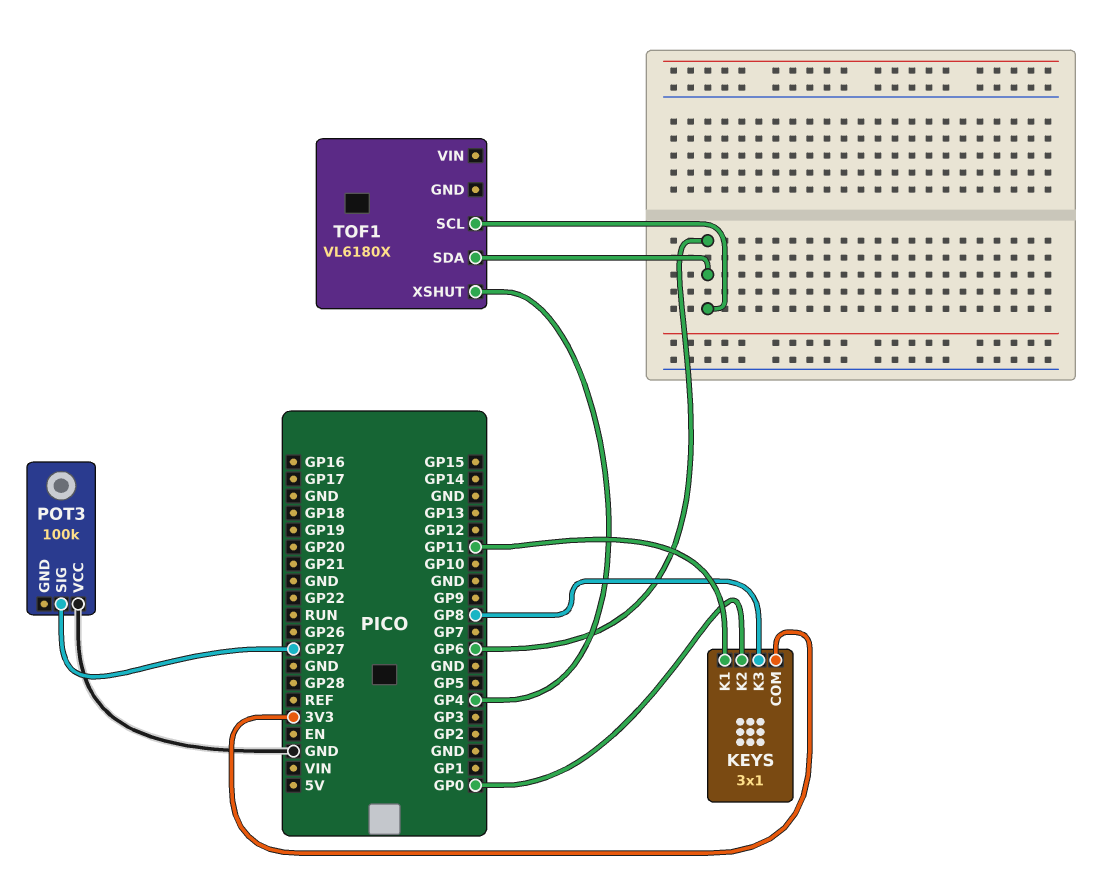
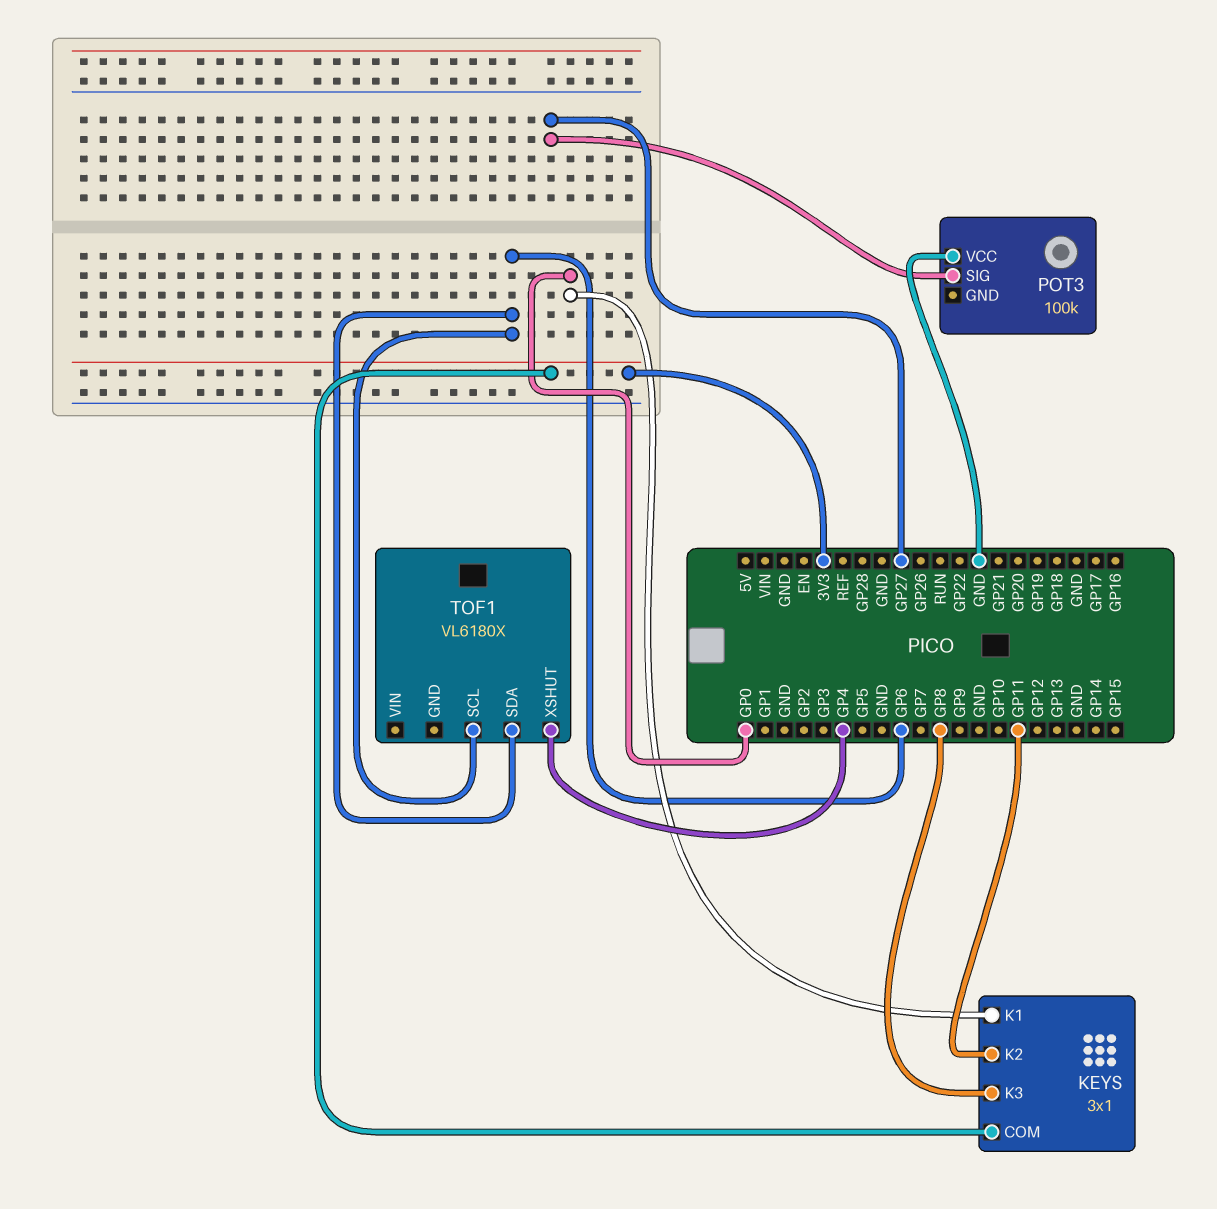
KEYS pin K1: GP11 -> GP0
KEYS pin K2: GP0 -> GP11

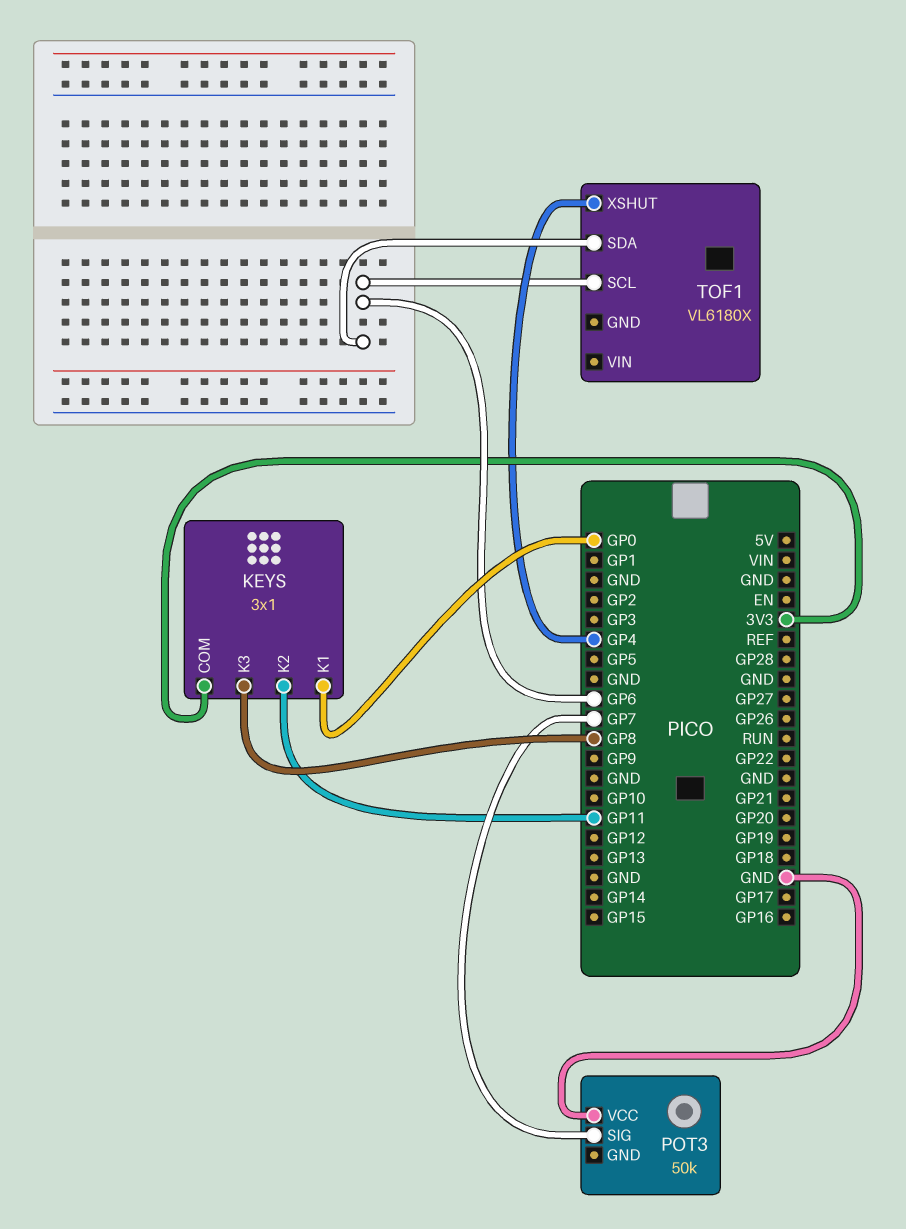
POT3: 100k -> 50k
POT3 pin SIG: GP27 -> GP7

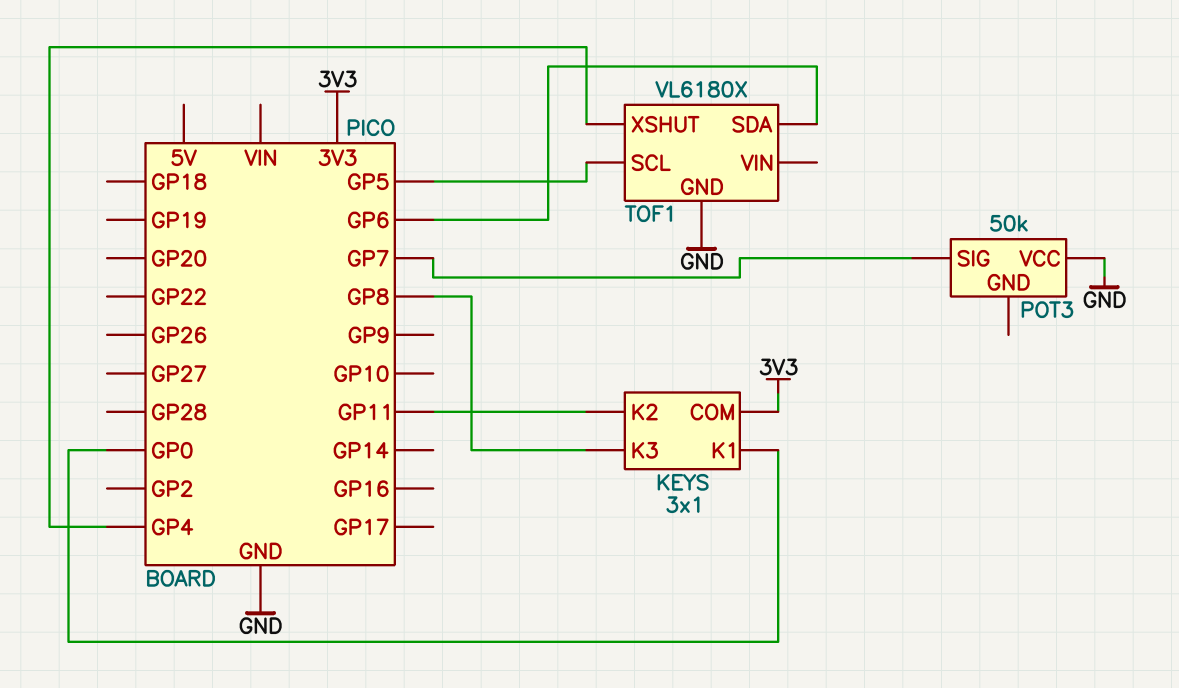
TOF1 pin GND: none -> GND
TOF1 pin SCL: GP6 -> GP5

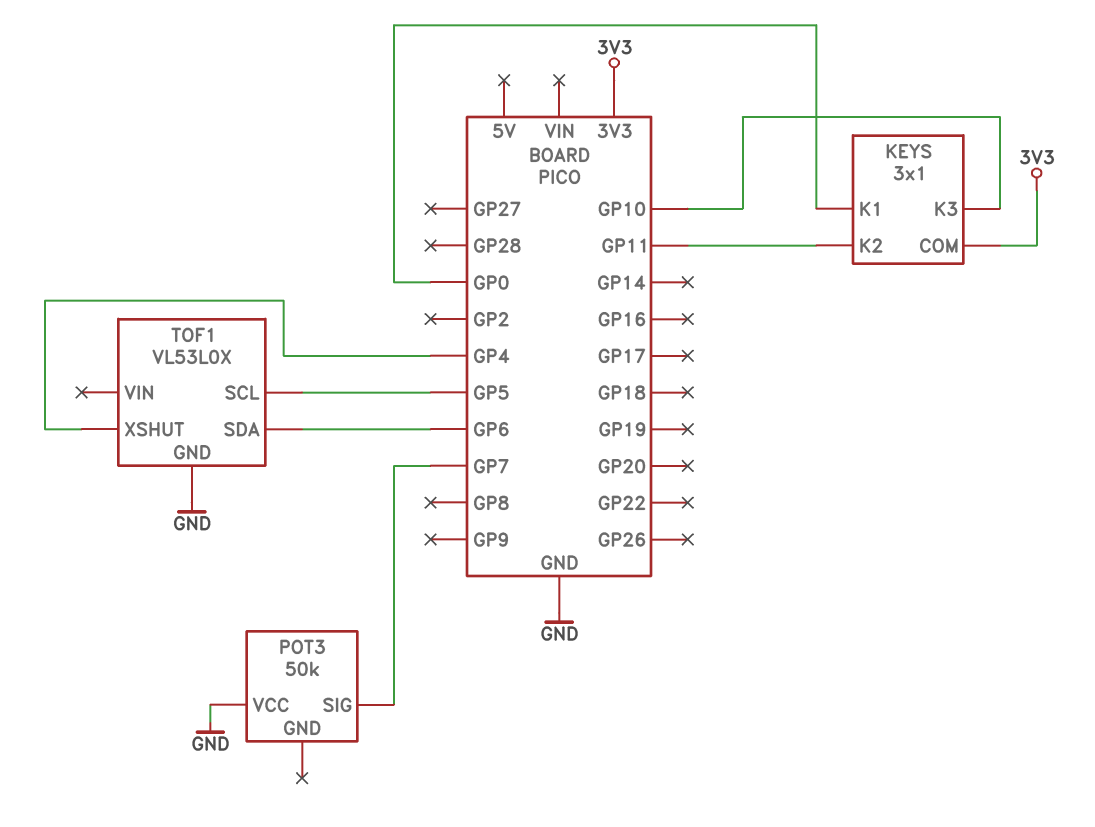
KEYS pin K3: GP8 -> GP10
TOF1: VL6180X -> VL53L0X

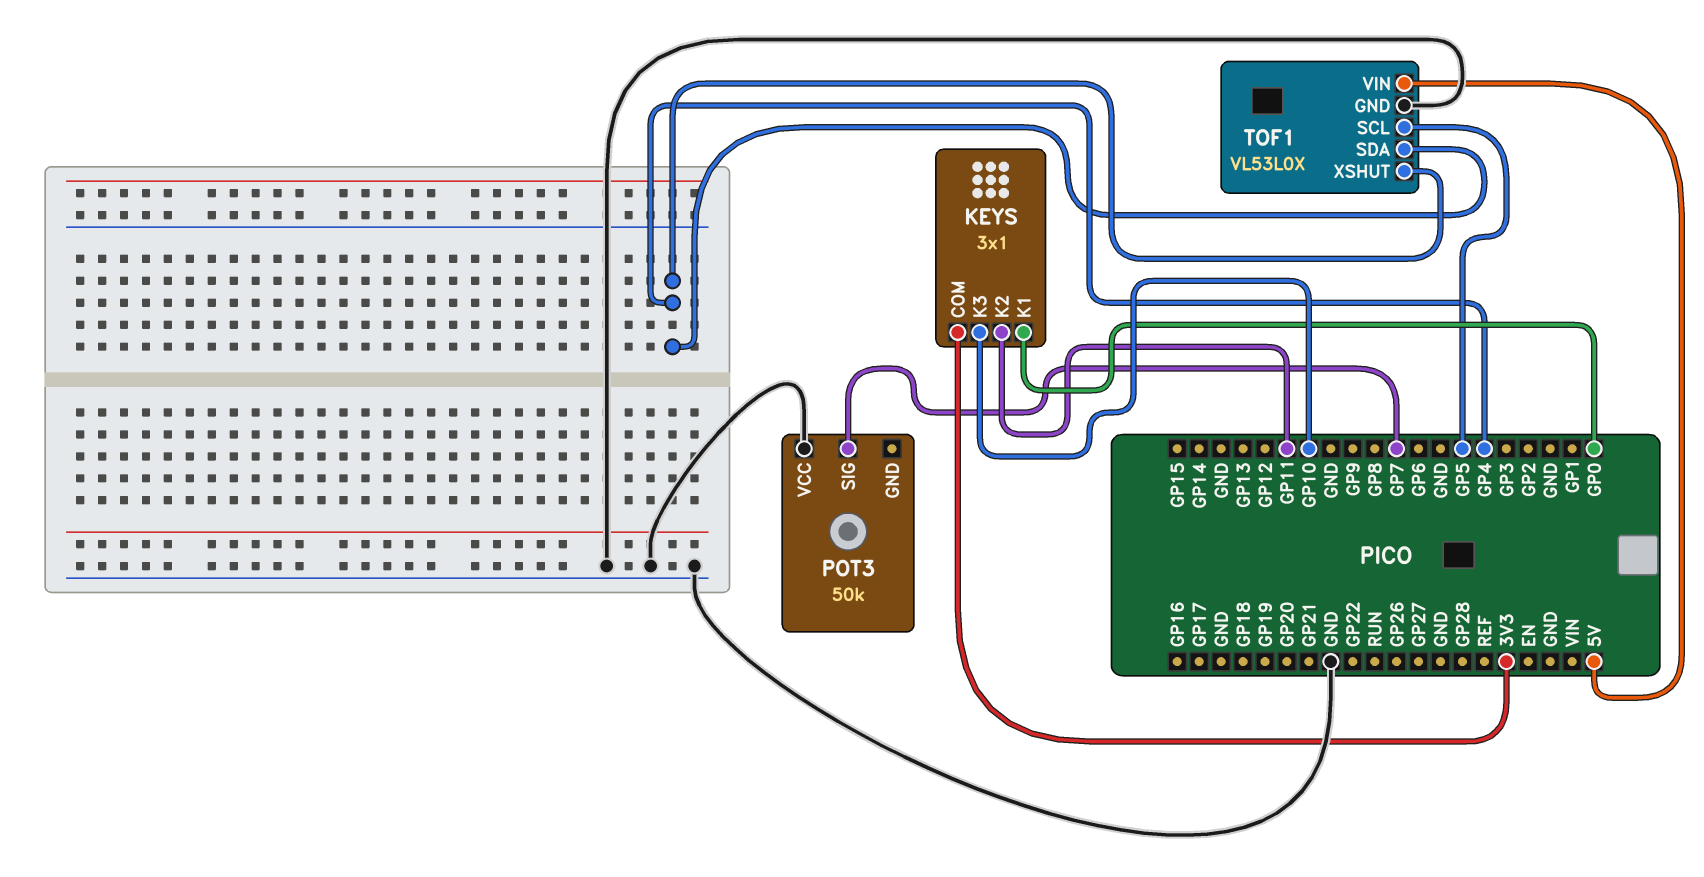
TOF1 pin SDA: GP6 -> GP4
TOF1 pin VIN: none -> 5V

